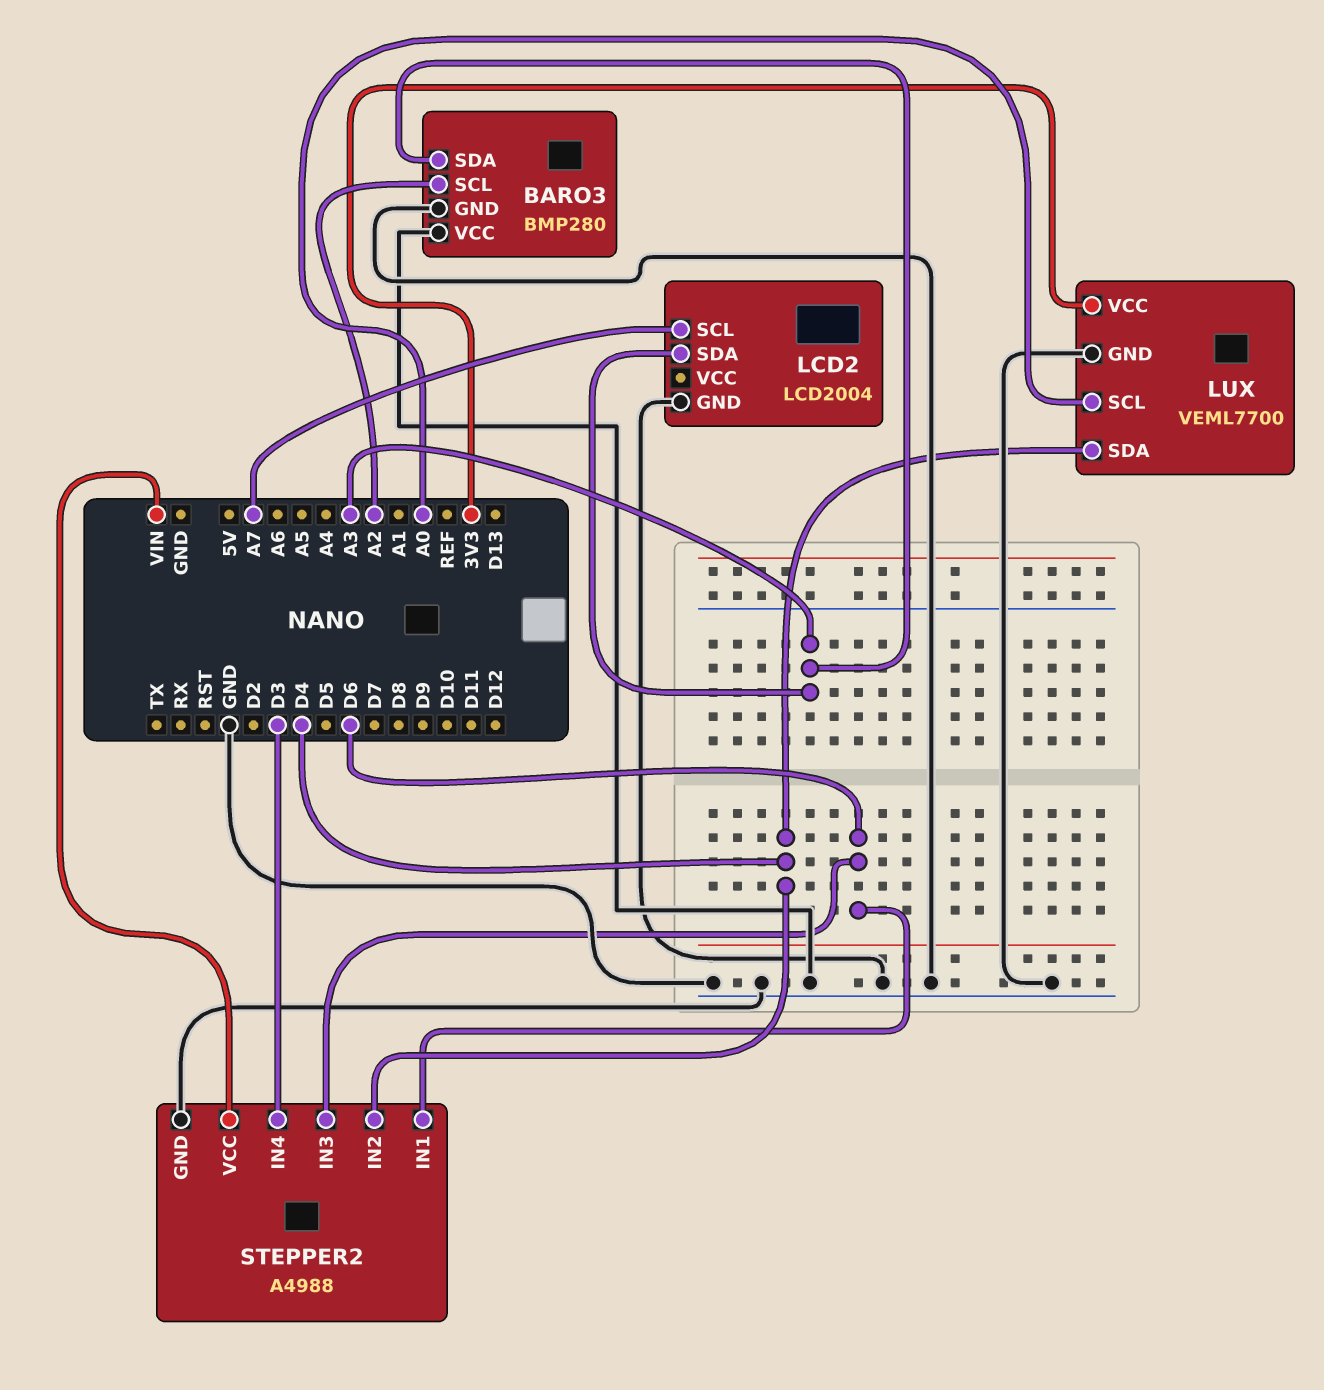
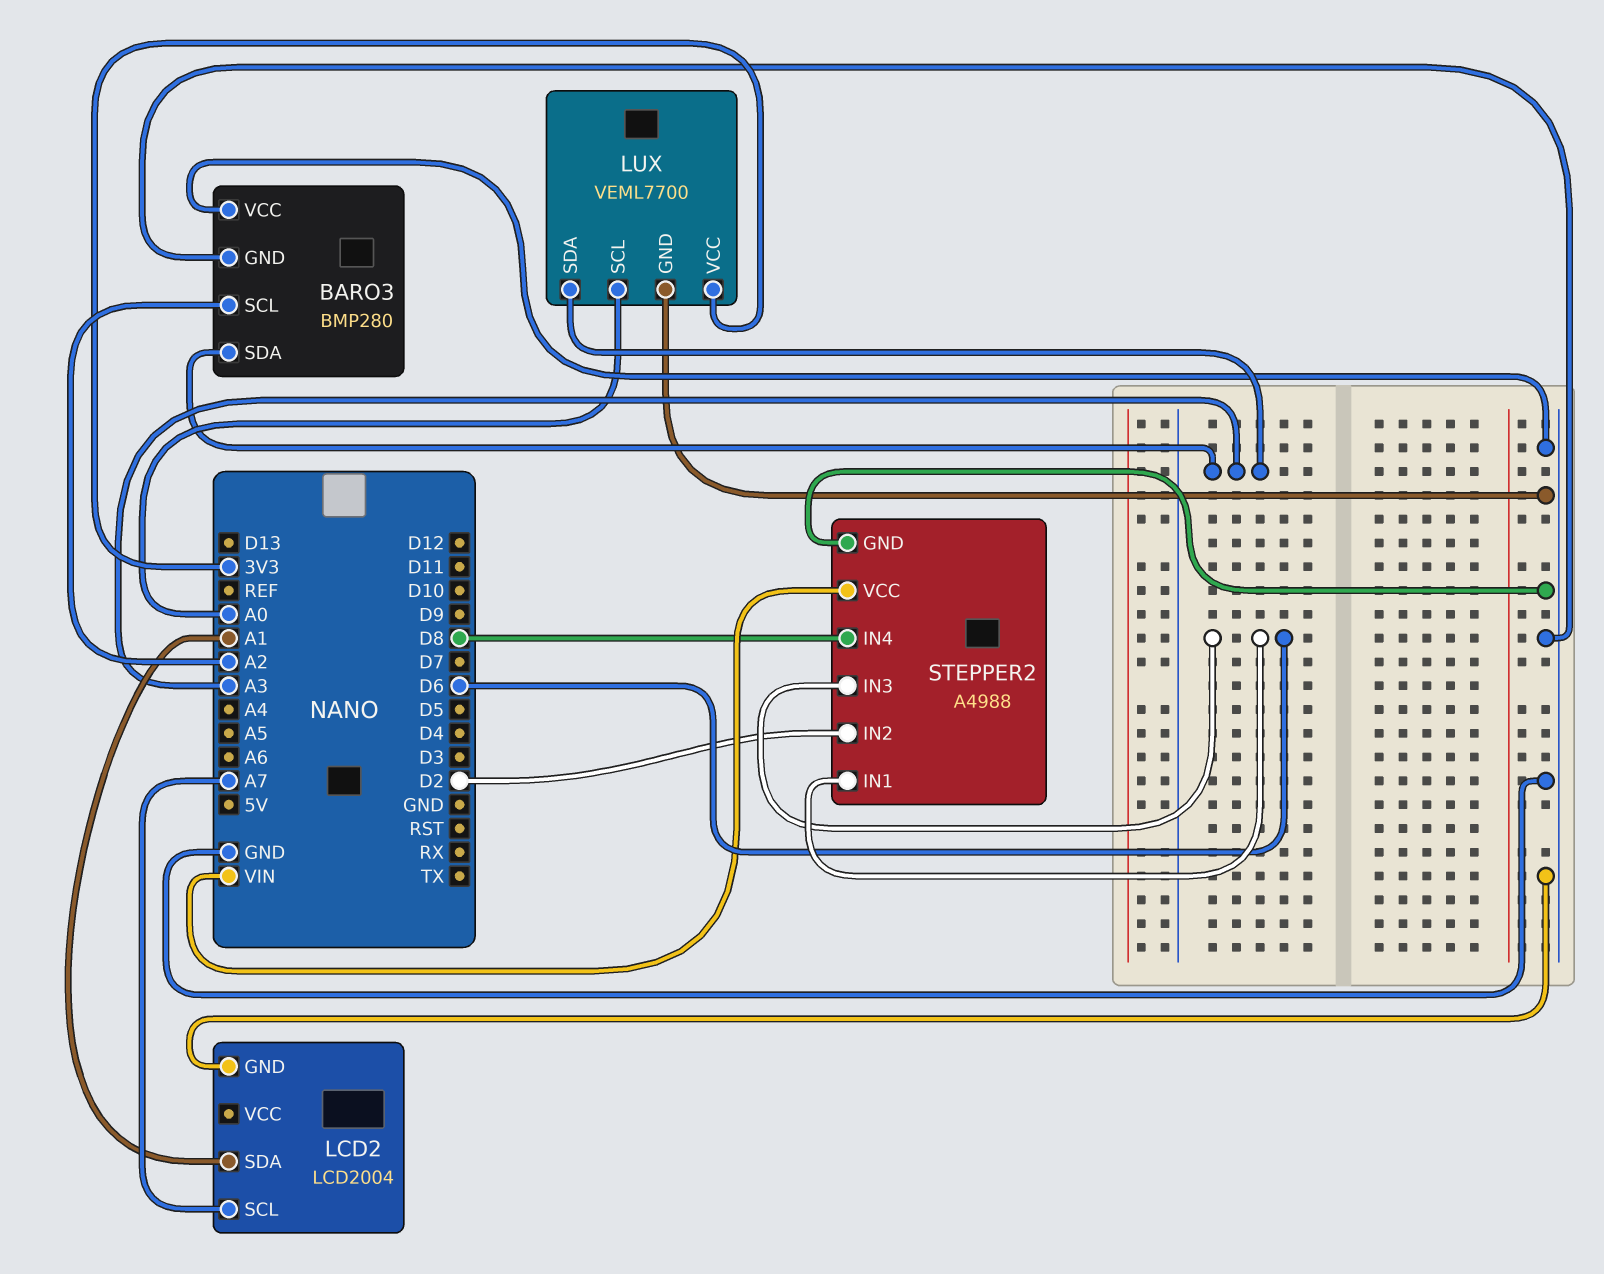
LCD2 pin SDA: A3 -> A1
LUX pin SDA: D4 -> A3
STEPPER2 pin IN2: D4 -> D2
STEPPER2 pin IN4: D3 -> D8

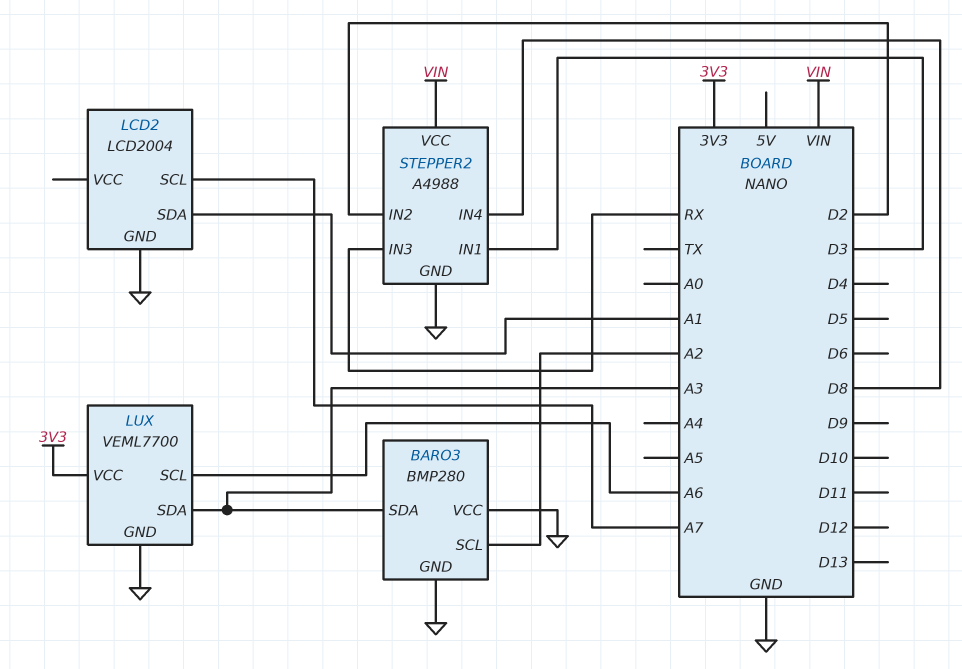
LUX pin SCL: A0 -> A6
STEPPER2 pin IN1: D6 -> D3
STEPPER2 pin IN3: D6 -> RX

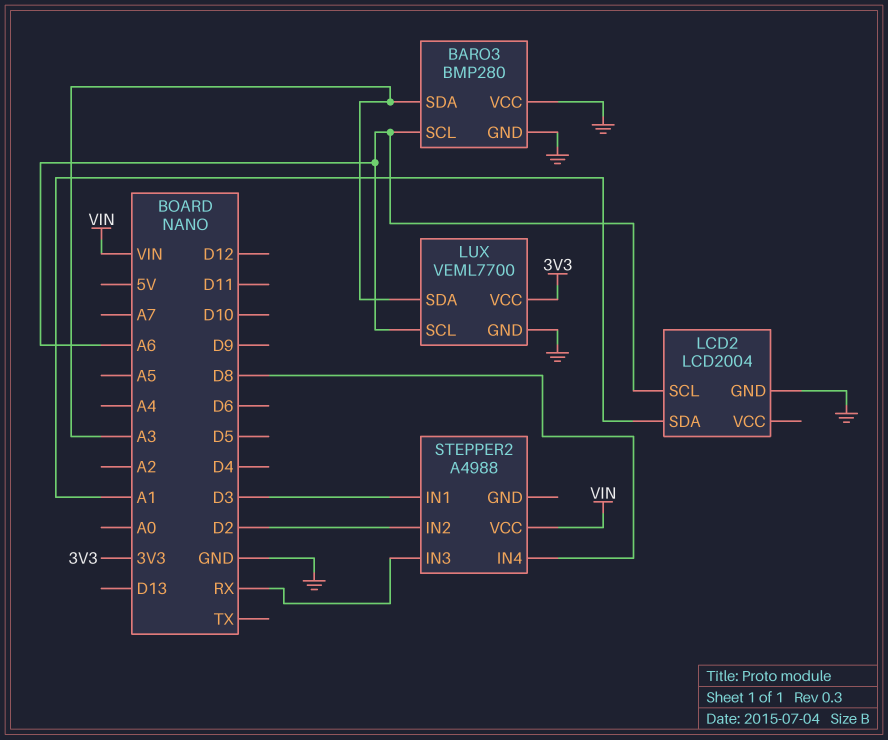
BARO3 pin SCL: A2 -> A6
LCD2 pin SCL: A7 -> A6
STEPPER2 pin GND: GND -> none

